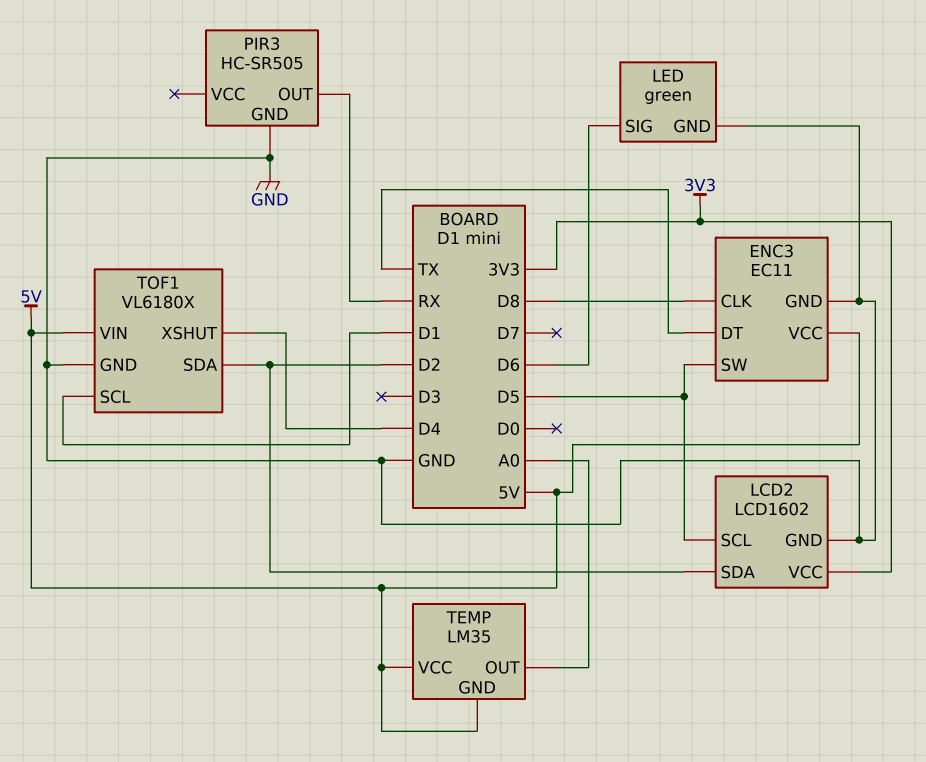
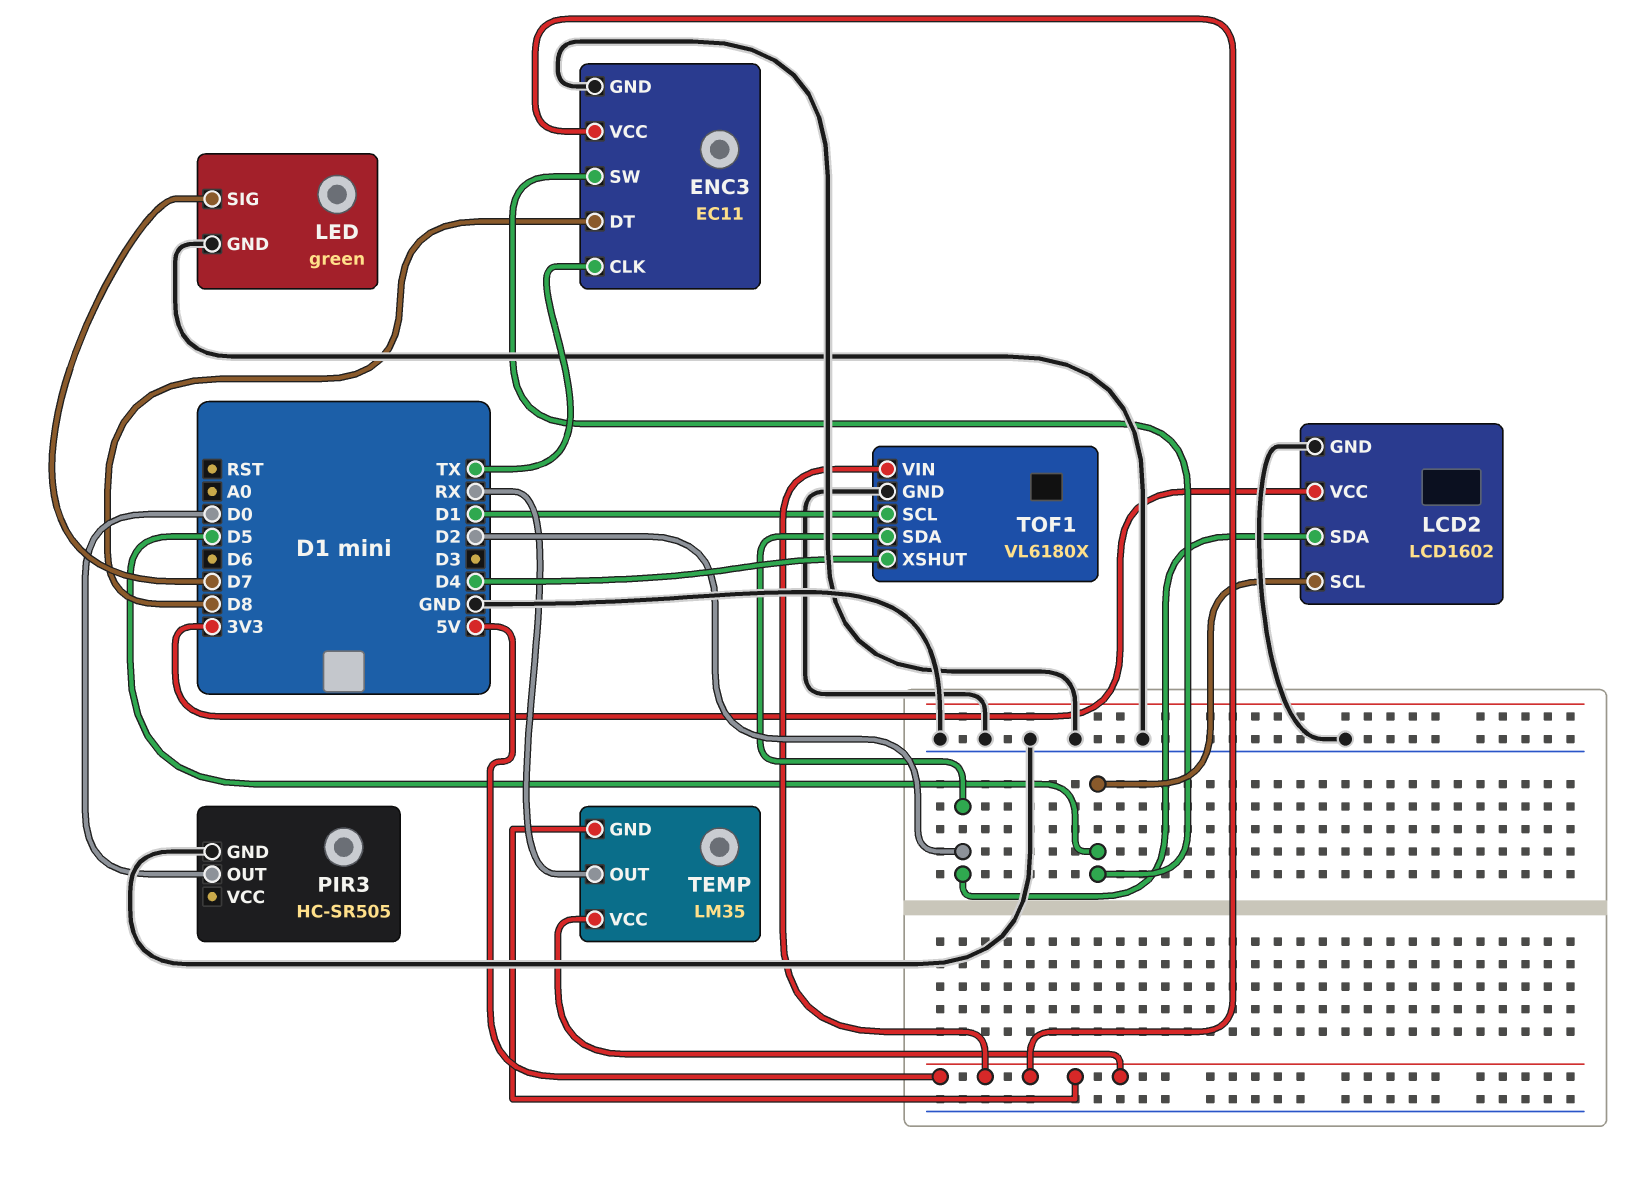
ENC3 pin CLK: D8 -> TX
ENC3 pin DT: TX -> D8
LED pin SIG: D6 -> D7
PIR3 pin OUT: RX -> D0
TEMP pin OUT: A0 -> RX

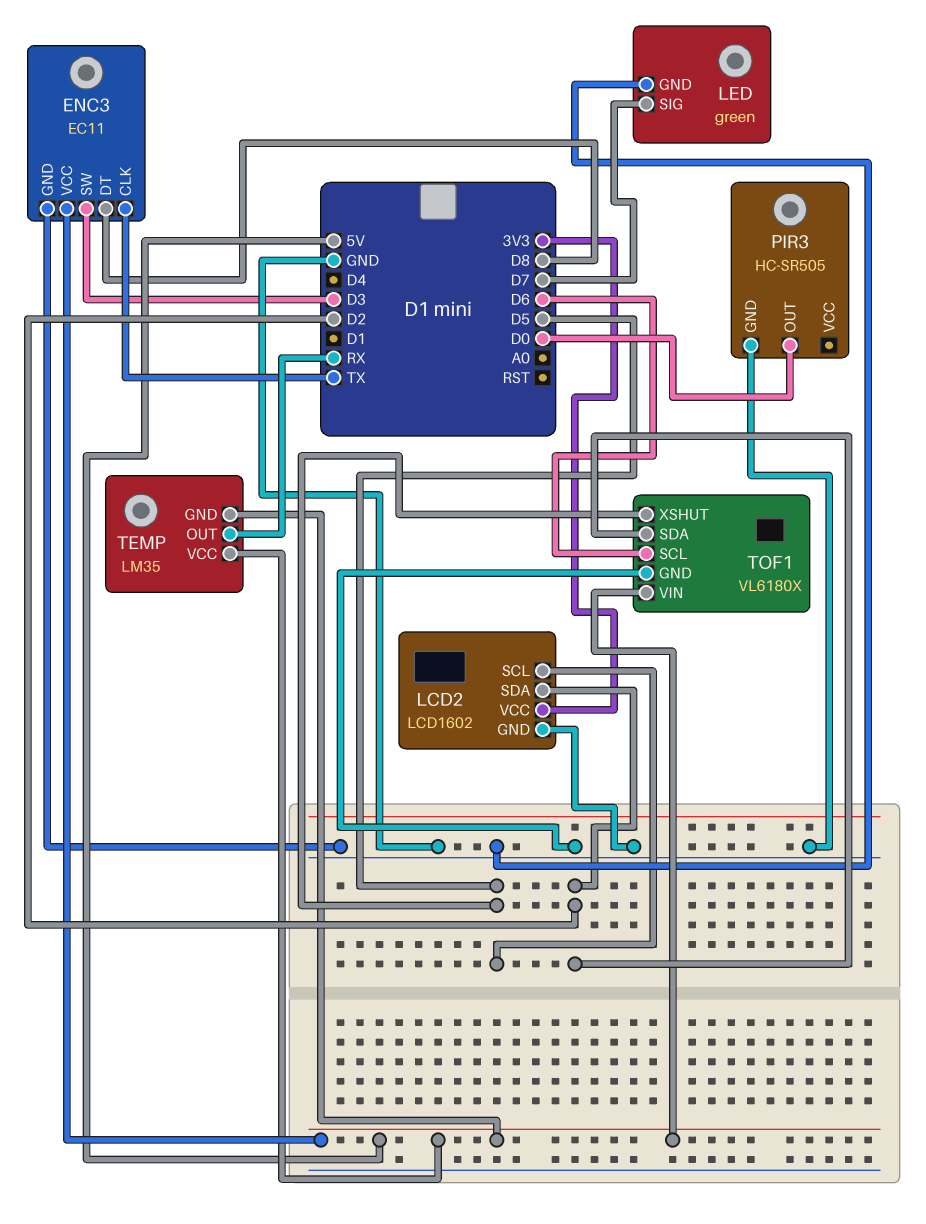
ENC3 pin SW: D5 -> D3
TOF1 pin SCL: D1 -> D6
TOF1 pin XSHUT: D4 -> D5

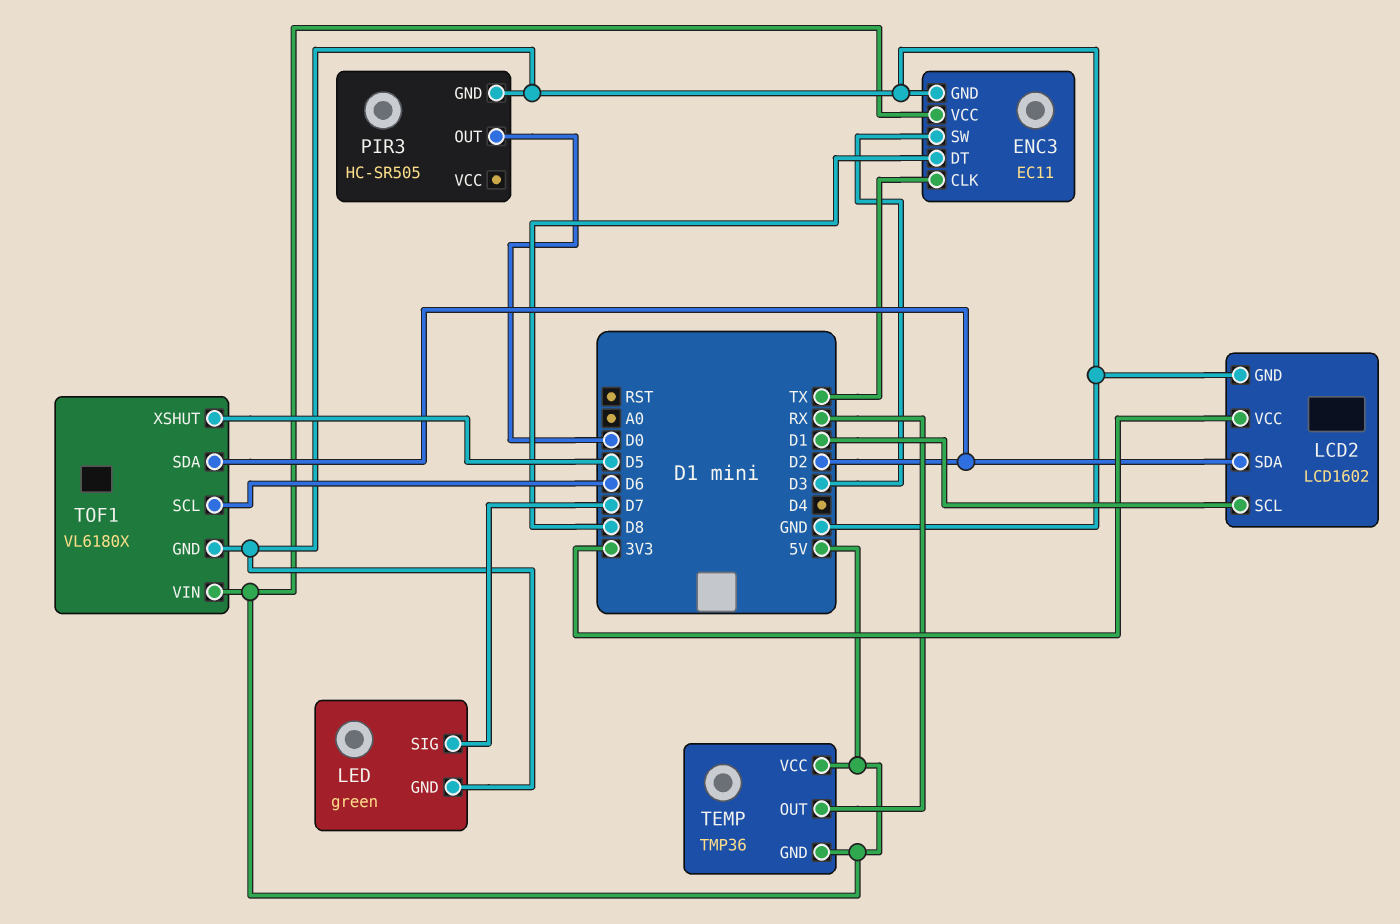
LCD2 pin SCL: D5 -> D1
TEMP: LM35 -> TMP36

